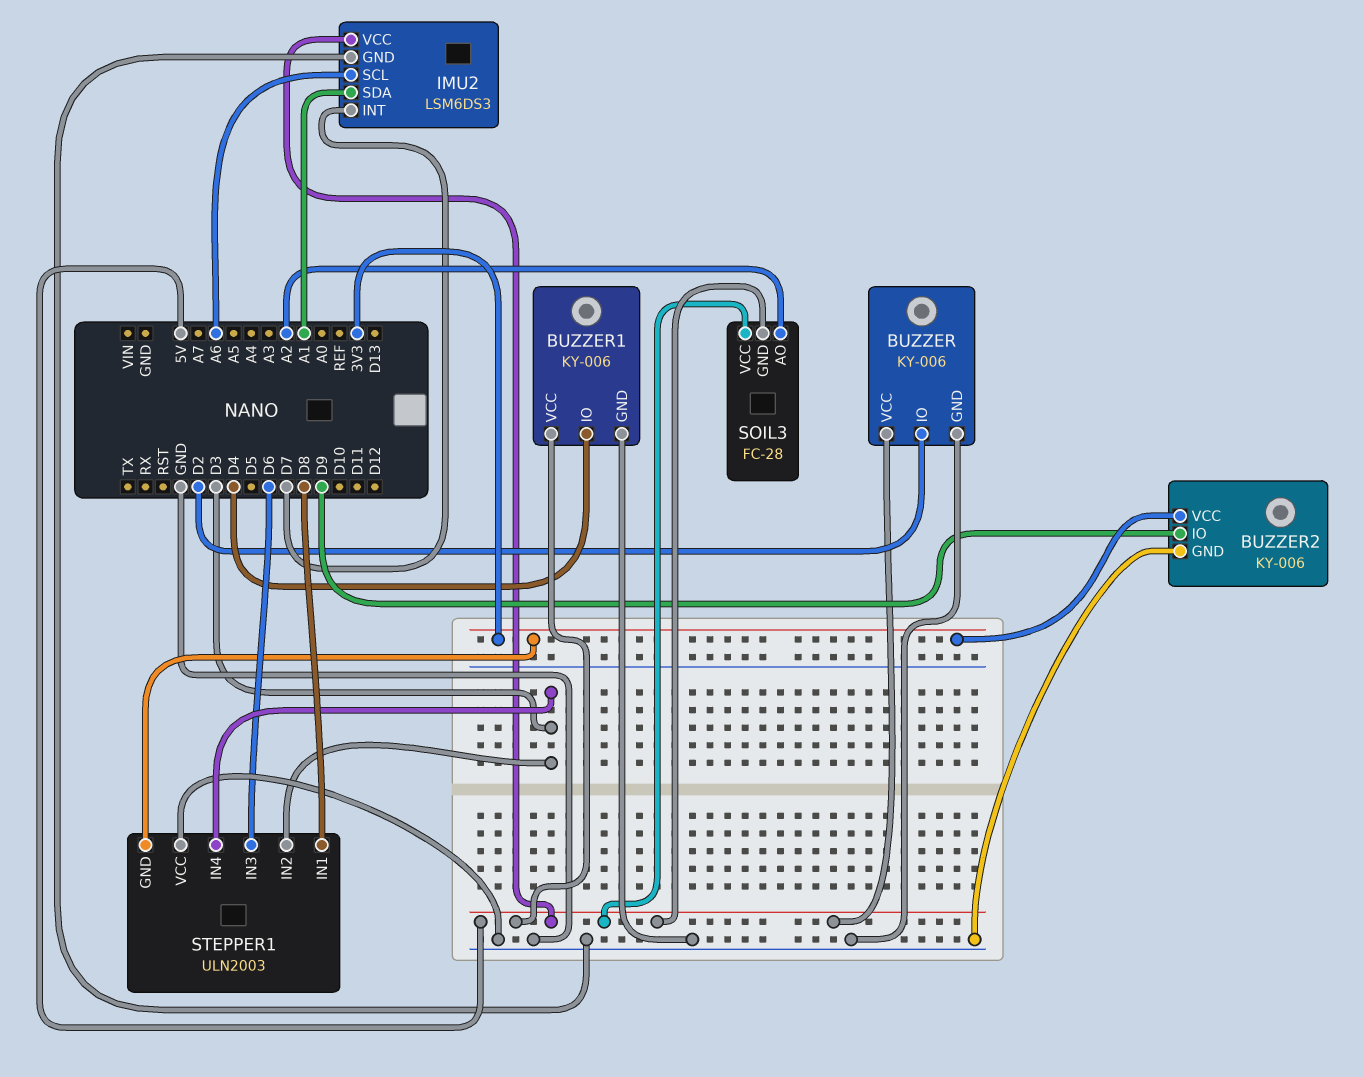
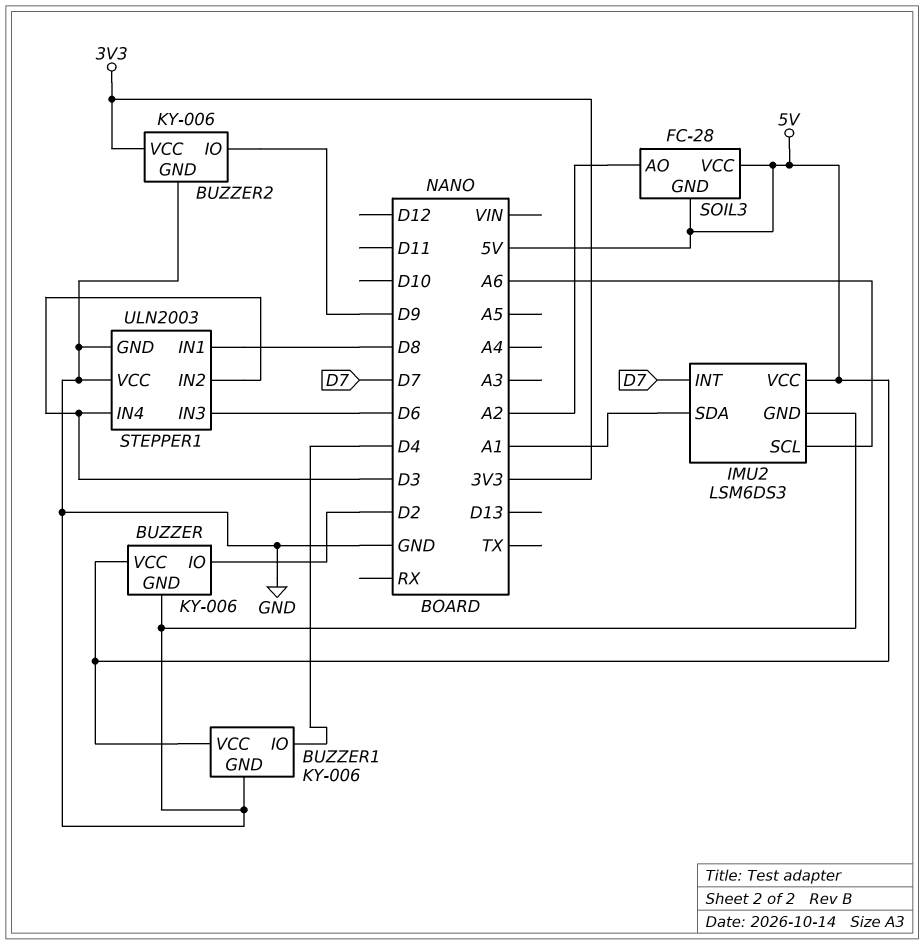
STEPPER1 pin GND: 3V3 -> GND

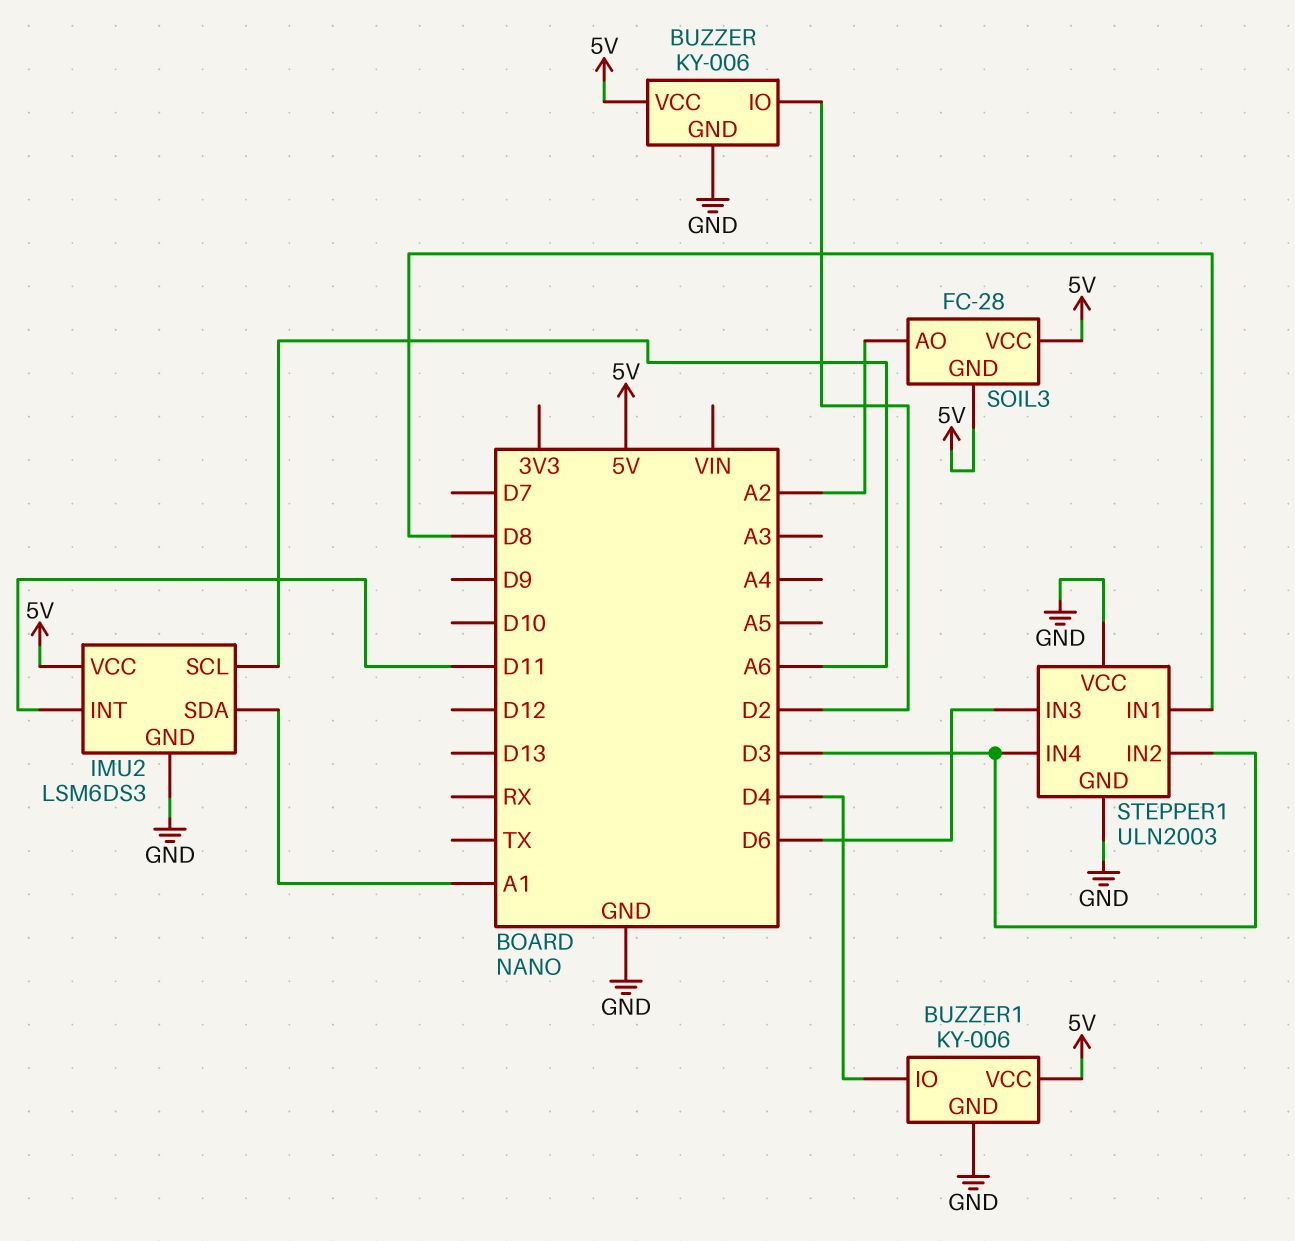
BUZZER2: KY-006 -> none
BUZZER2 pin GND: GND -> none
BUZZER2 pin IO: D9 -> none
BUZZER2 pin VCC: 3V3 -> none
IMU2 pin INT: D7 -> D11

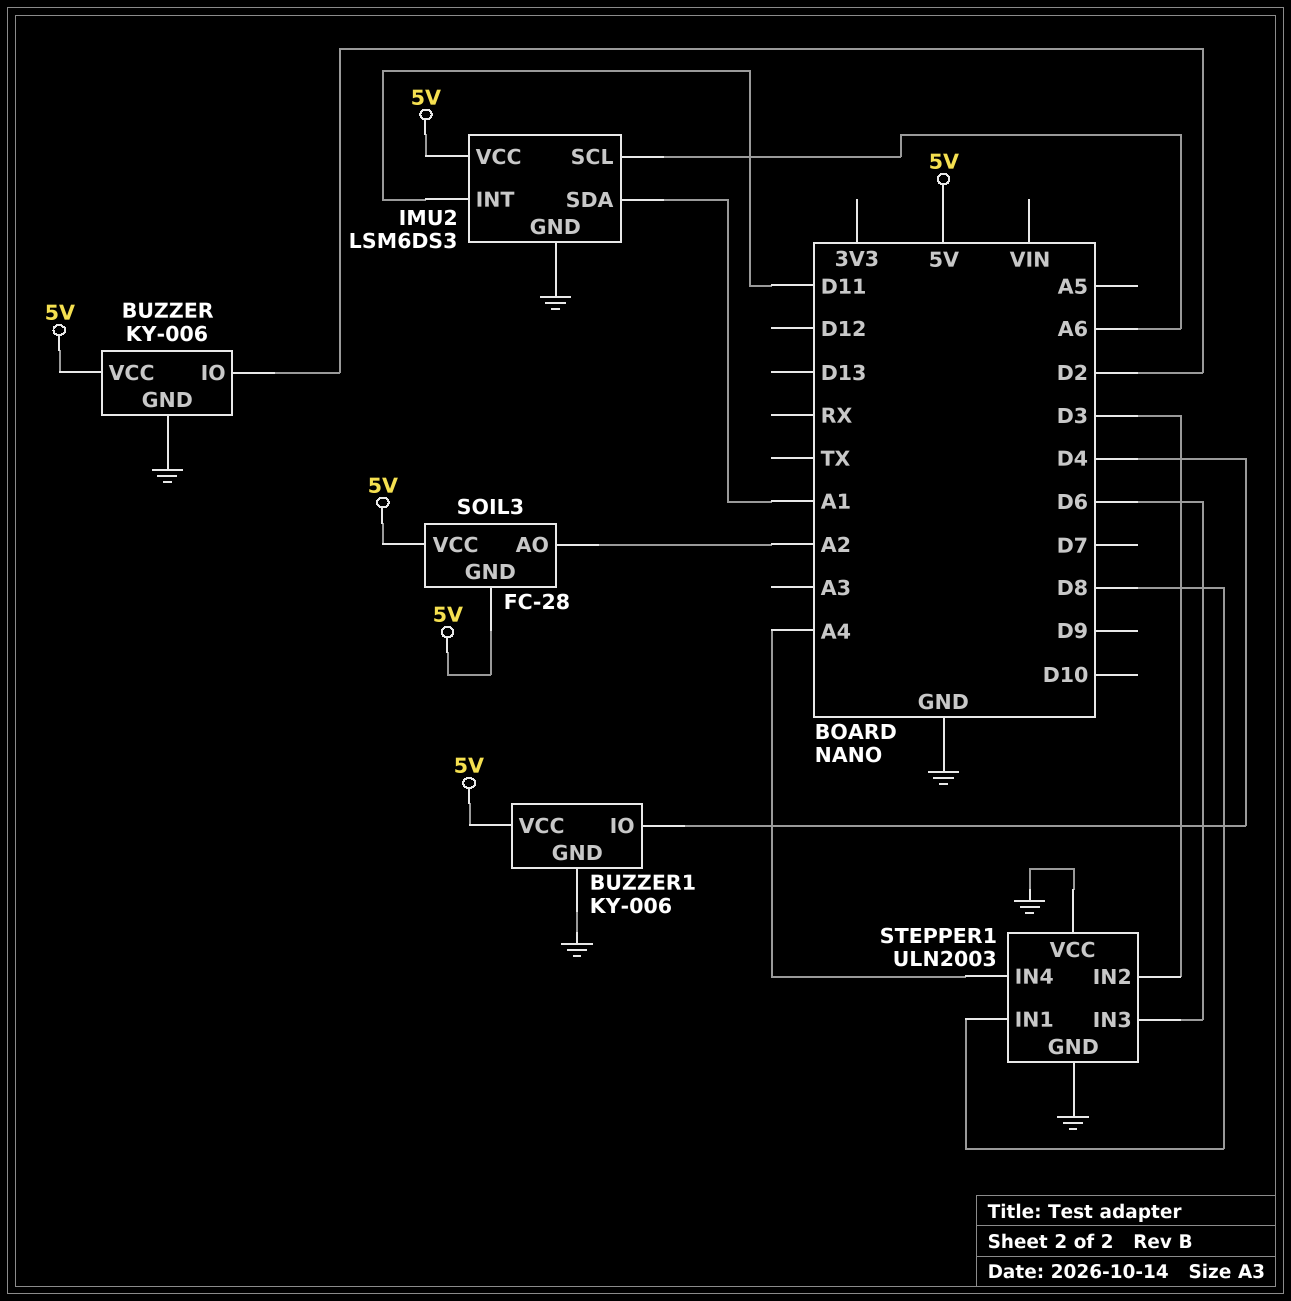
STEPPER1 pin IN4: D3 -> A4

